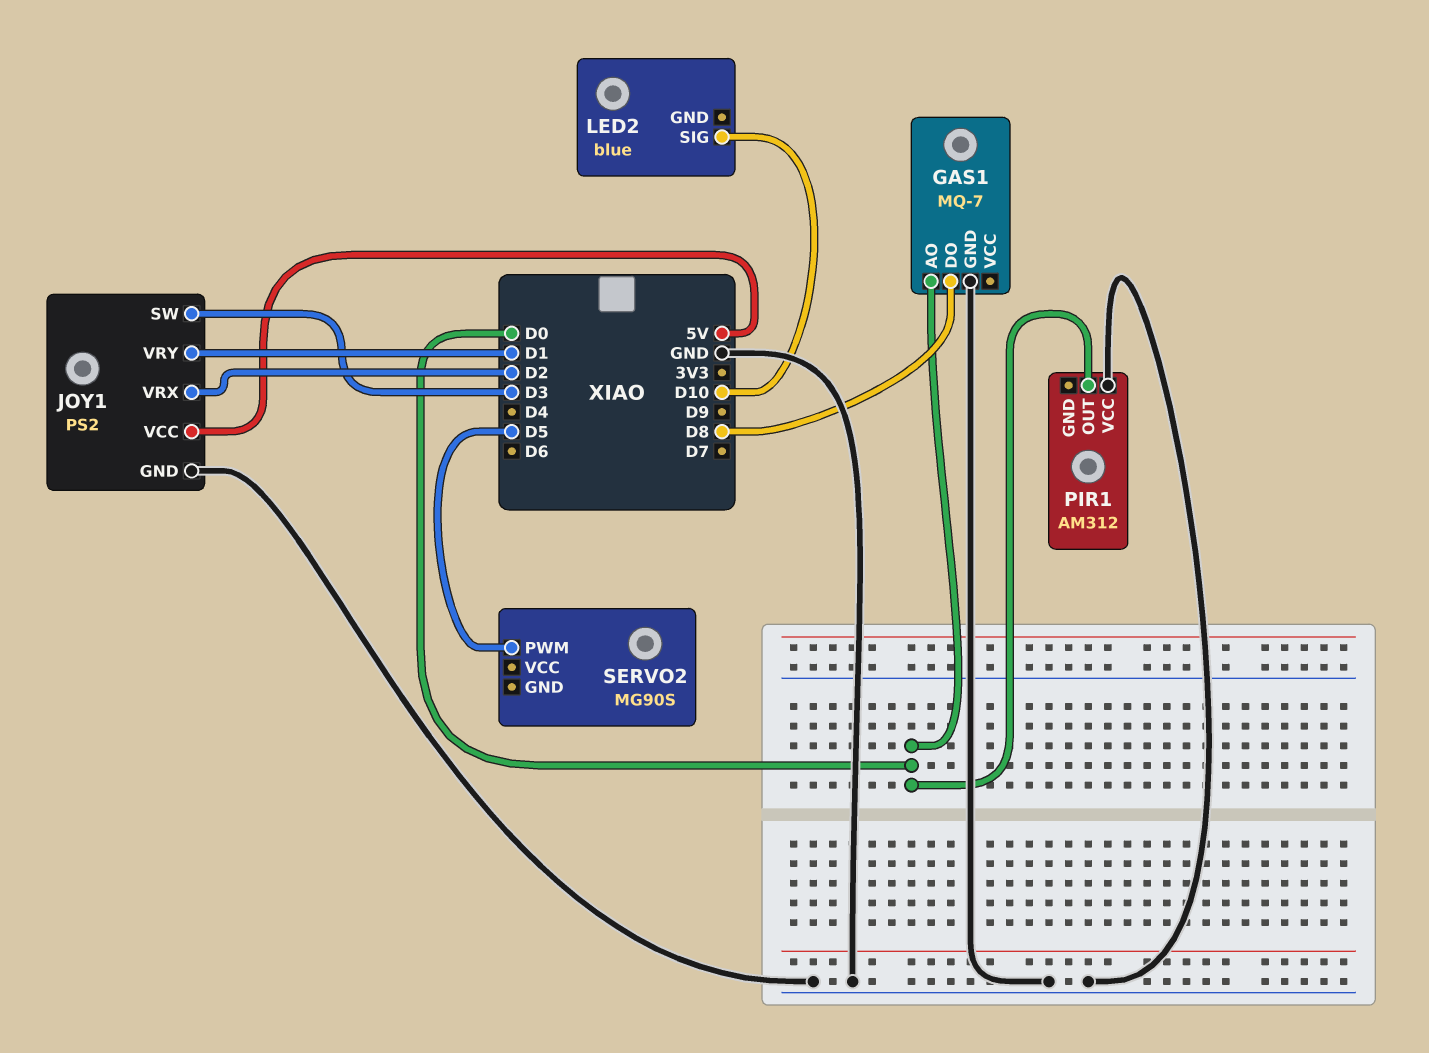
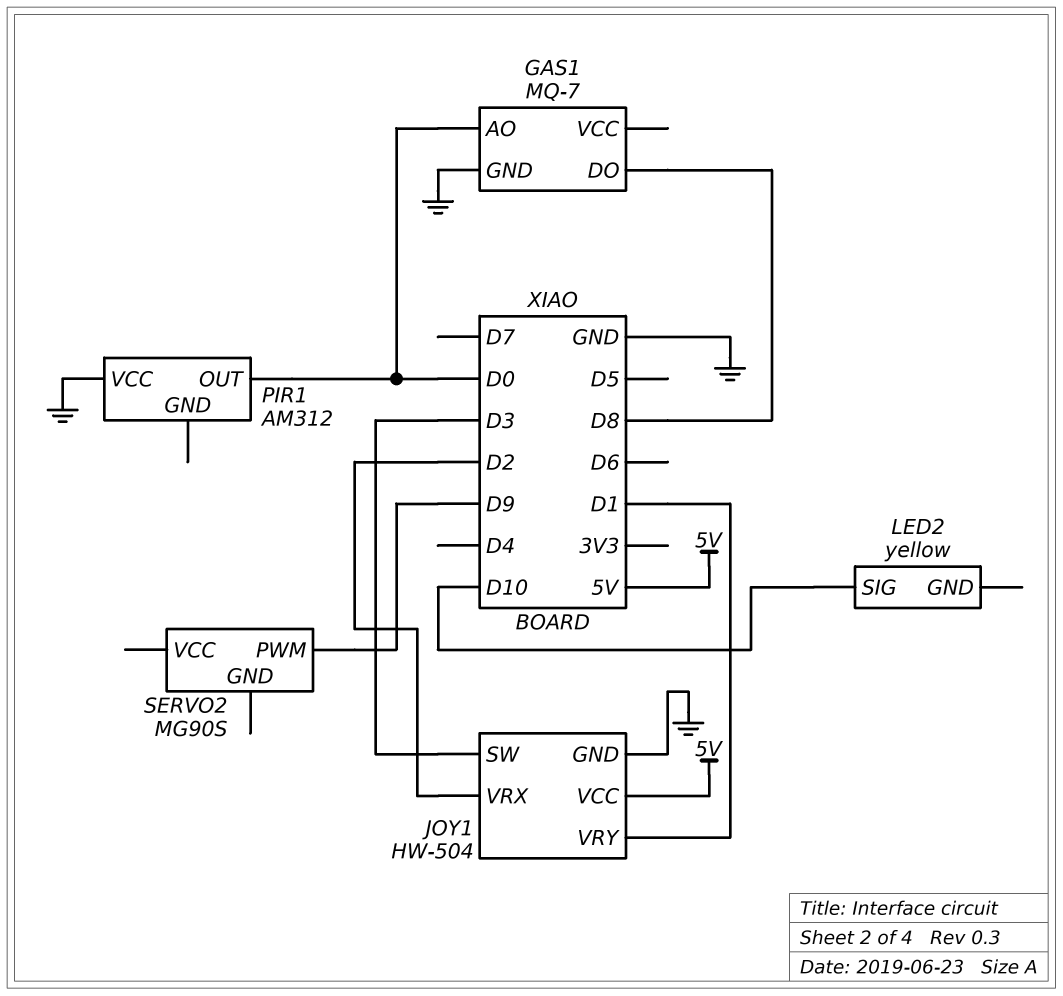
JOY1: PS2 -> HW-504
LED2: blue -> yellow
SERVO2 pin PWM: D5 -> D9

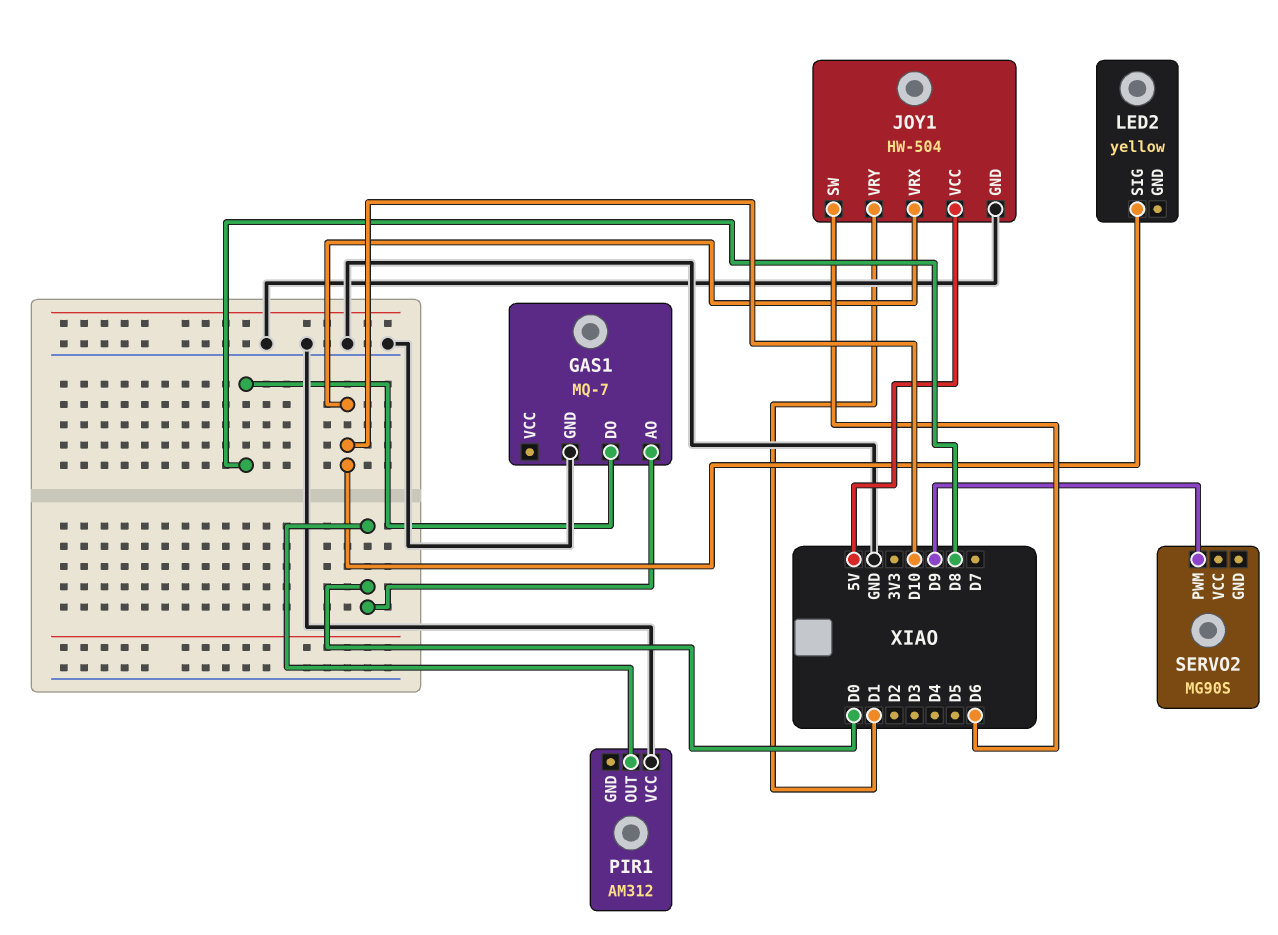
JOY1 pin SW: D3 -> D6
JOY1 pin VRX: D2 -> D10

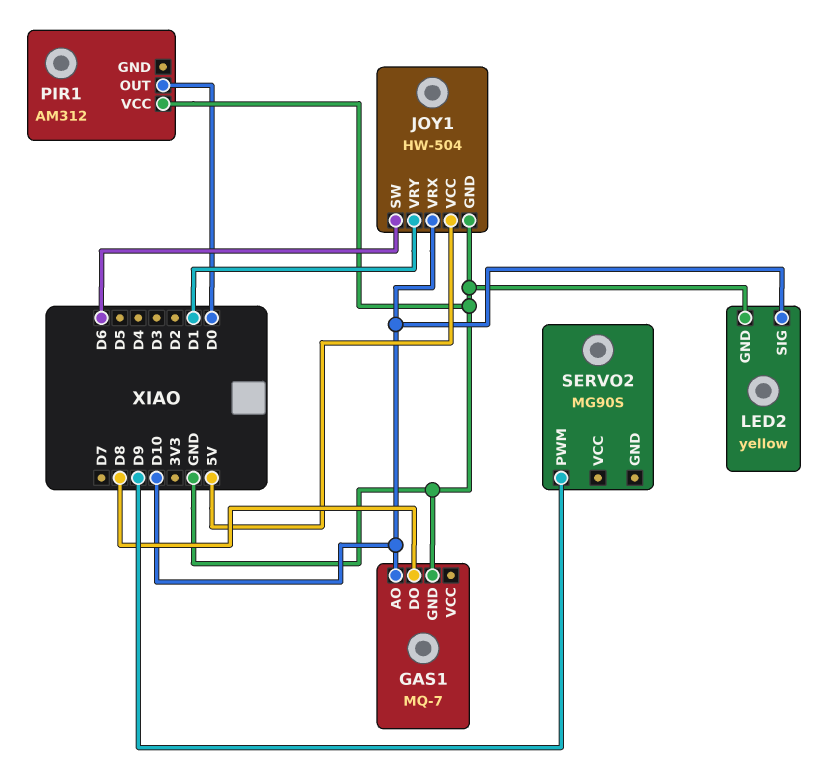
GAS1 pin AO: D0 -> D10
LED2 pin GND: none -> GND

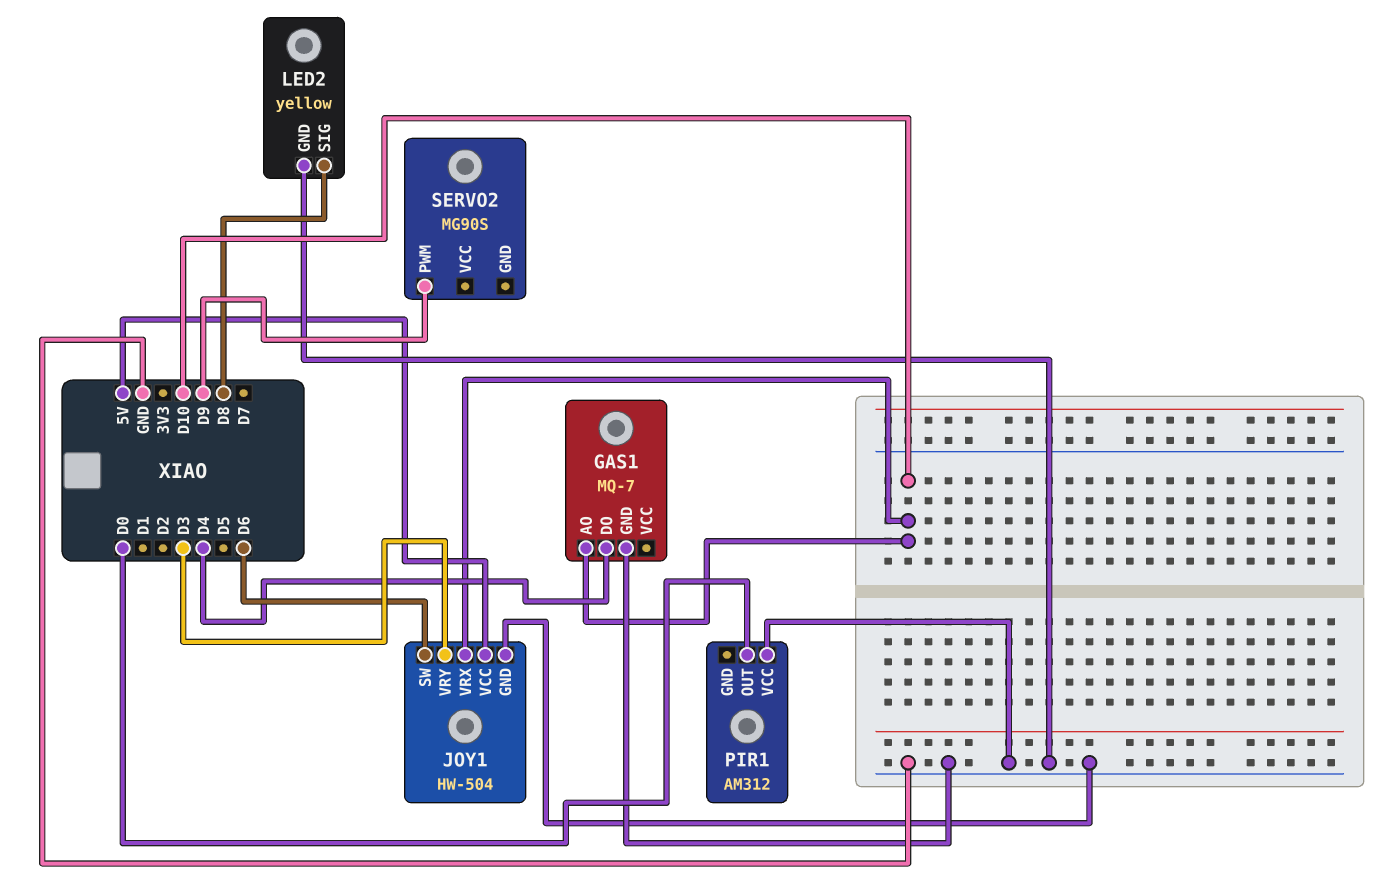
GAS1 pin DO: D8 -> D4
JOY1 pin VRY: D1 -> D3
LED2 pin SIG: D10 -> D8

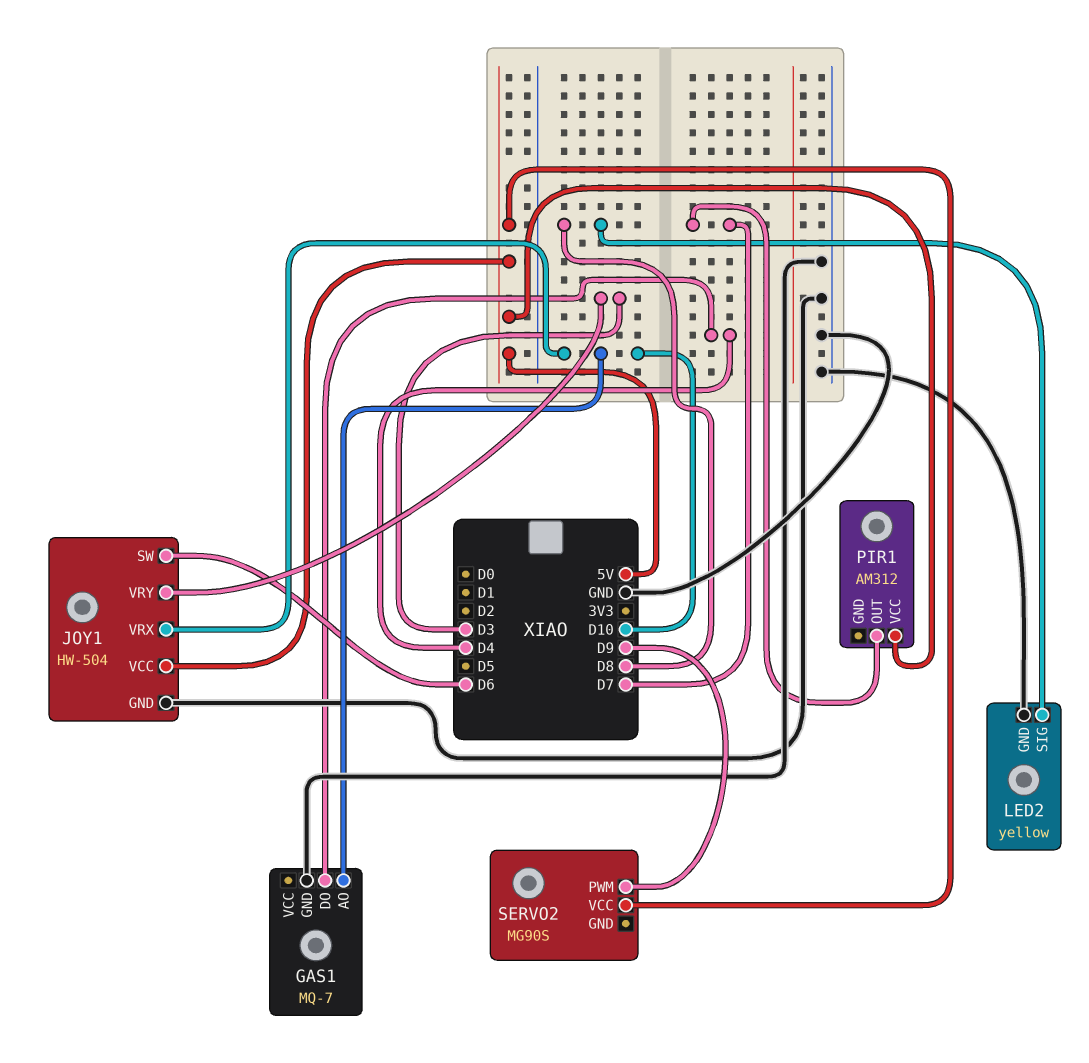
PIR1 pin OUT: D0 -> D7
PIR1 pin VCC: GND -> 5V
SERVO2 pin VCC: none -> 5V

